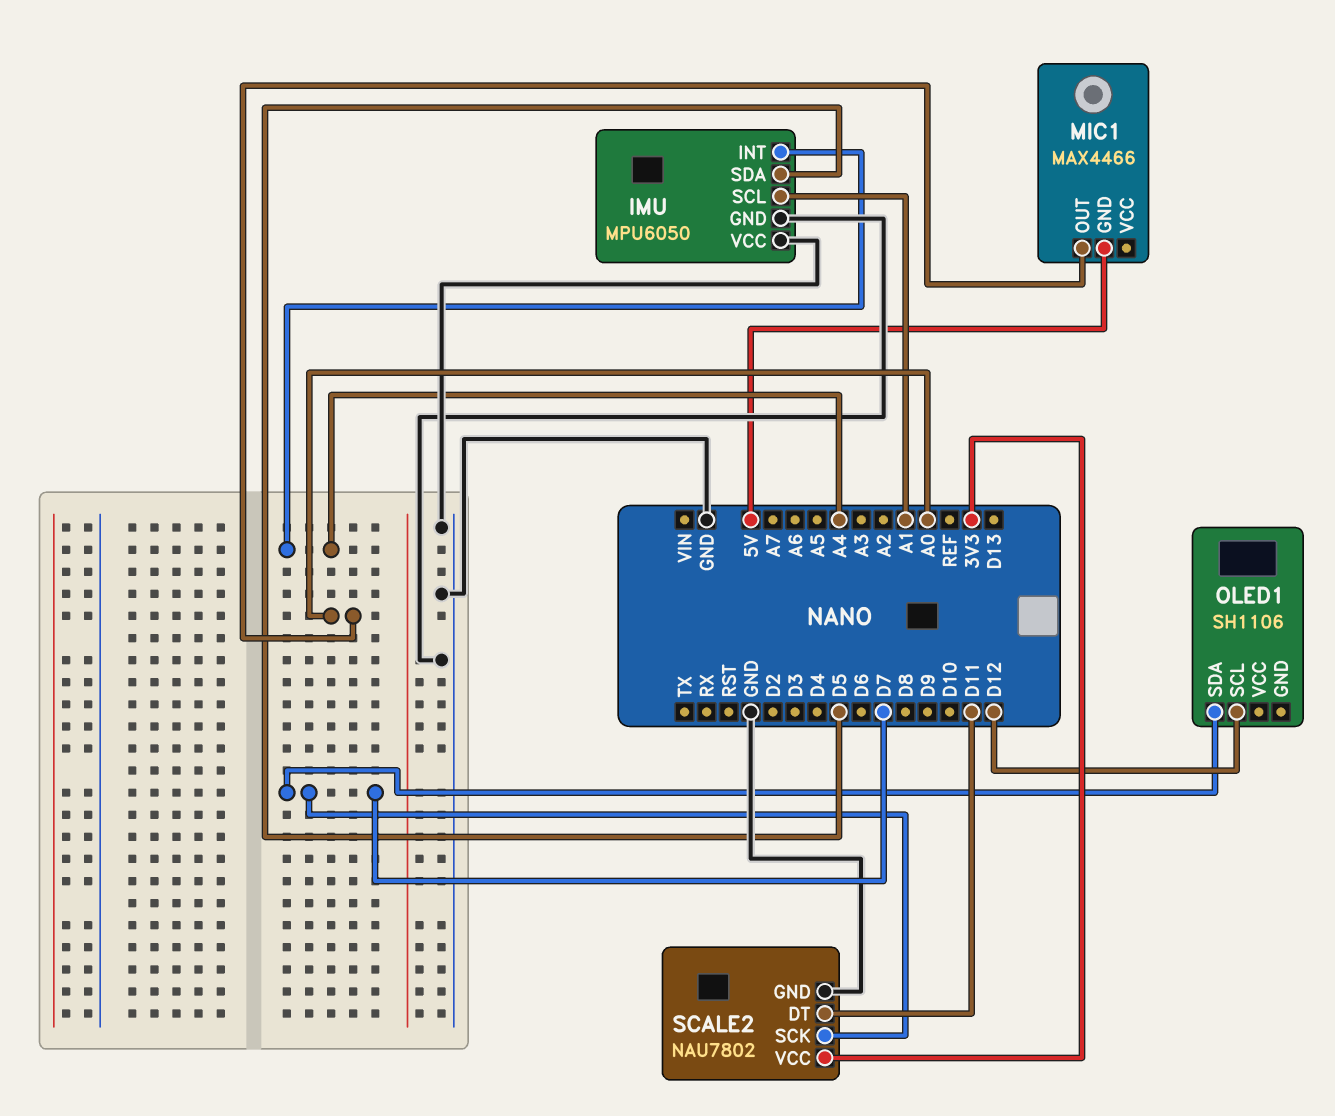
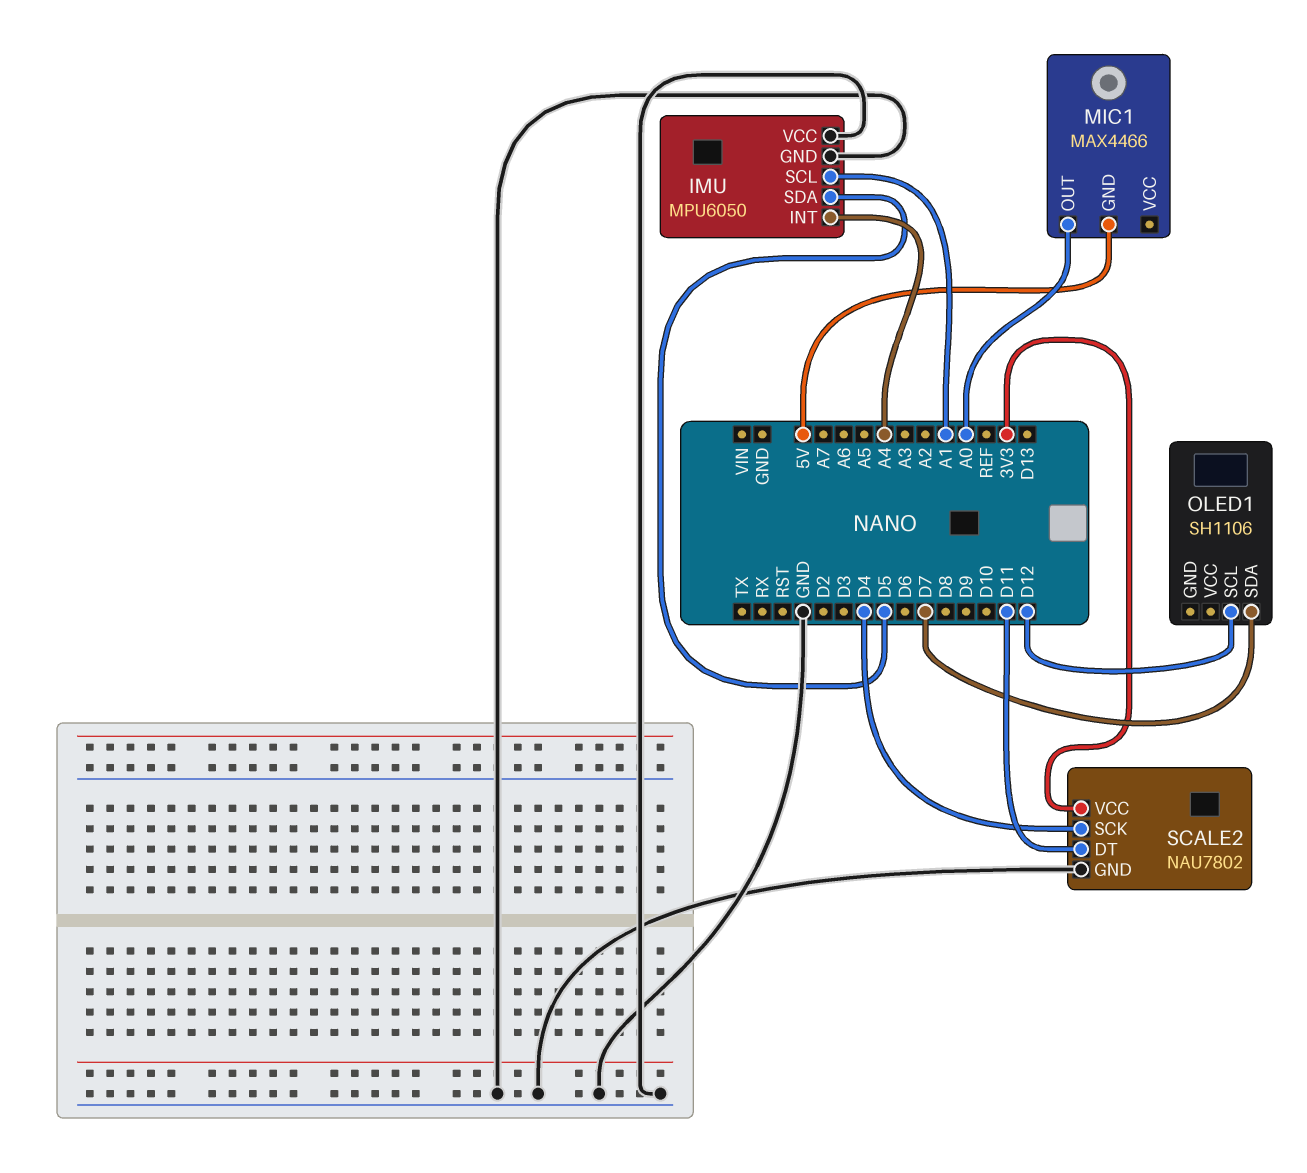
SCALE2 pin SCK: D7 -> D4

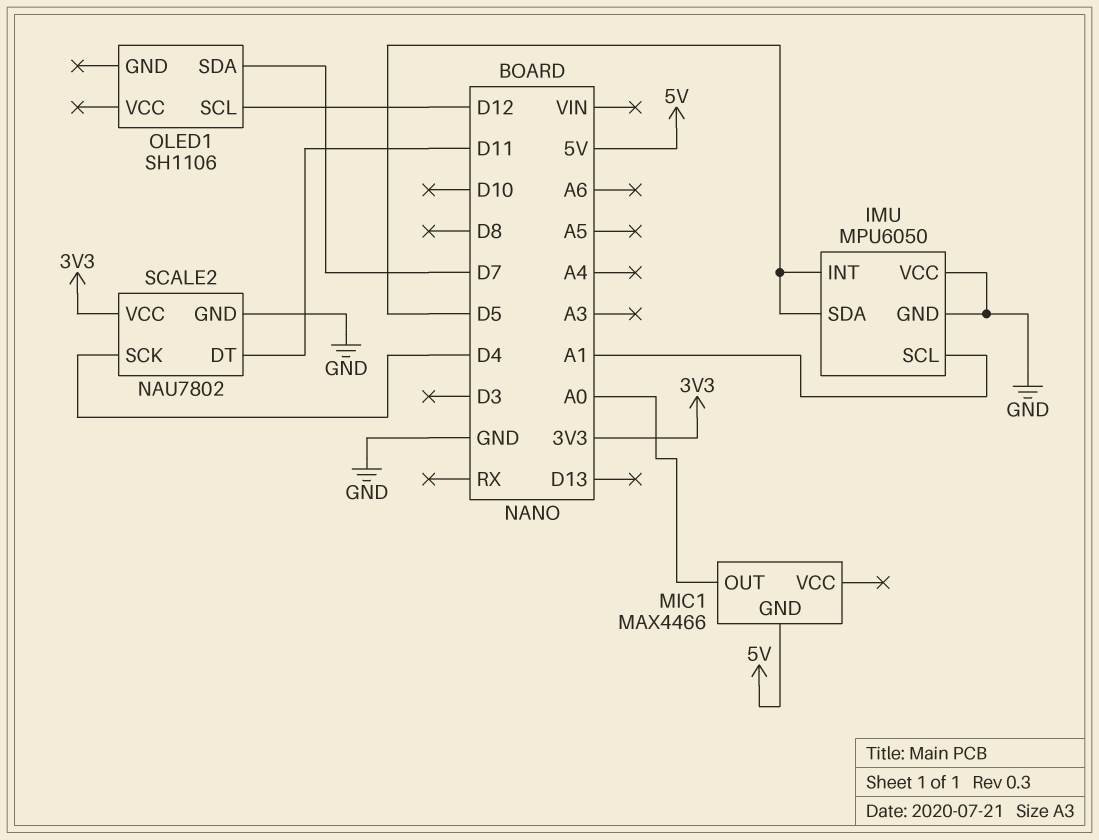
IMU pin INT: A4 -> D5

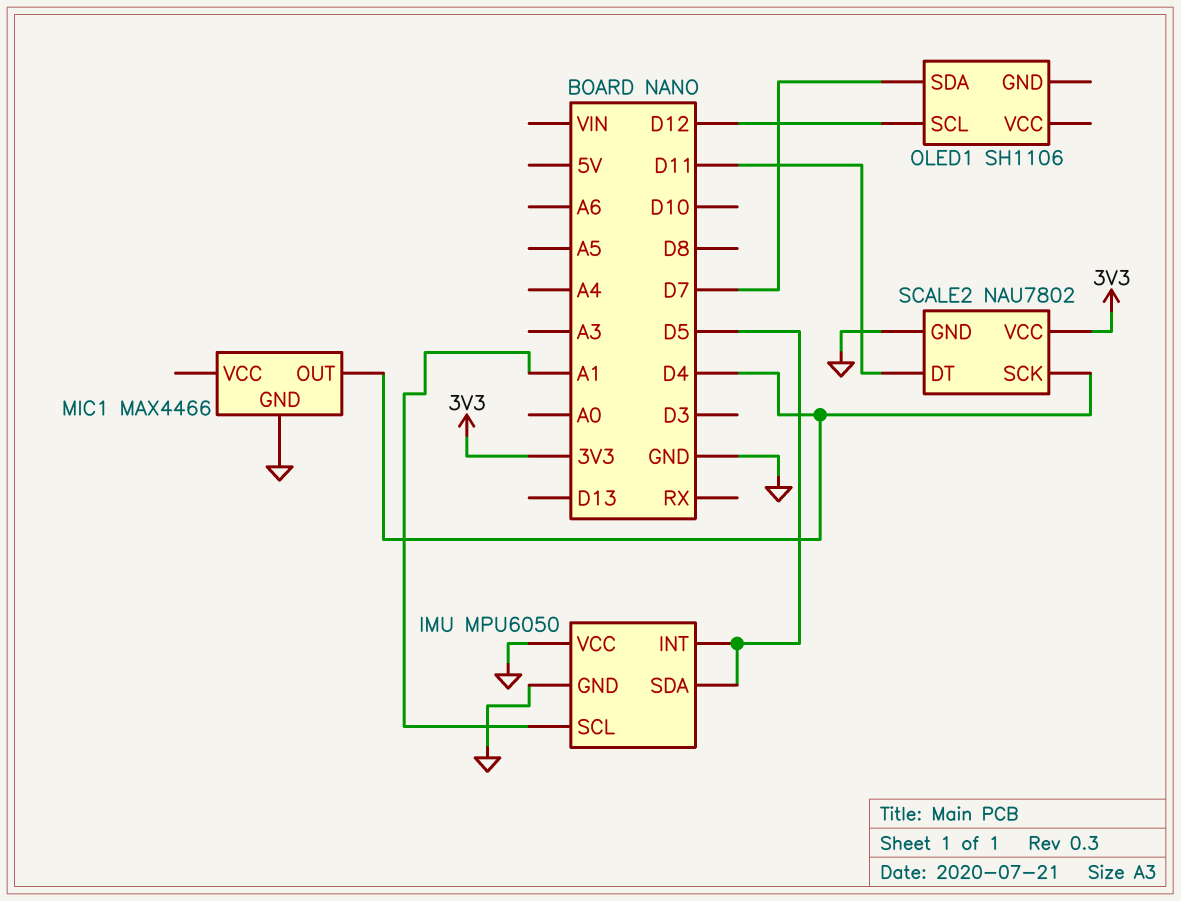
MIC1 pin GND: 5V -> GND
MIC1 pin OUT: A0 -> D4

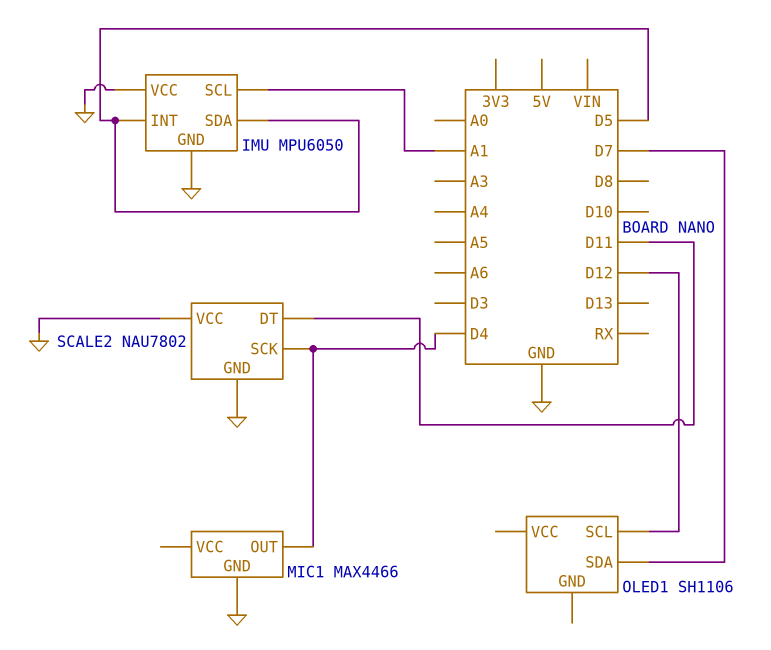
SCALE2 pin VCC: 3V3 -> GND

